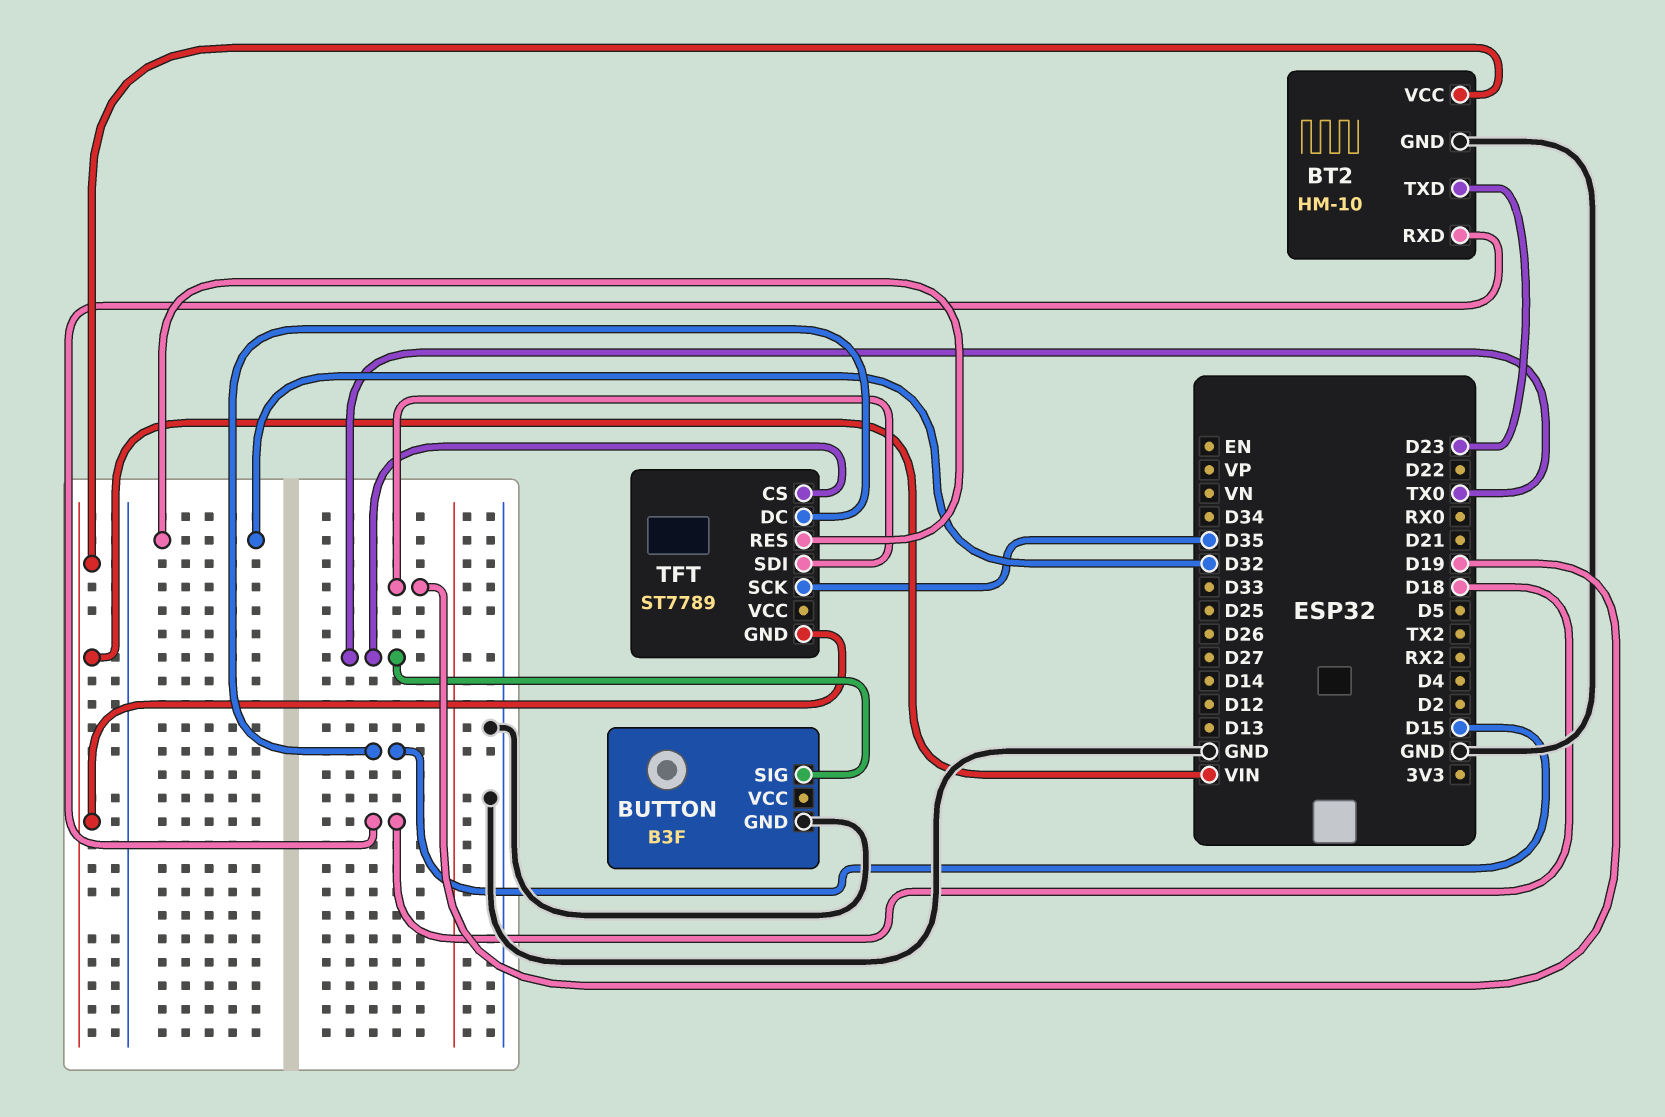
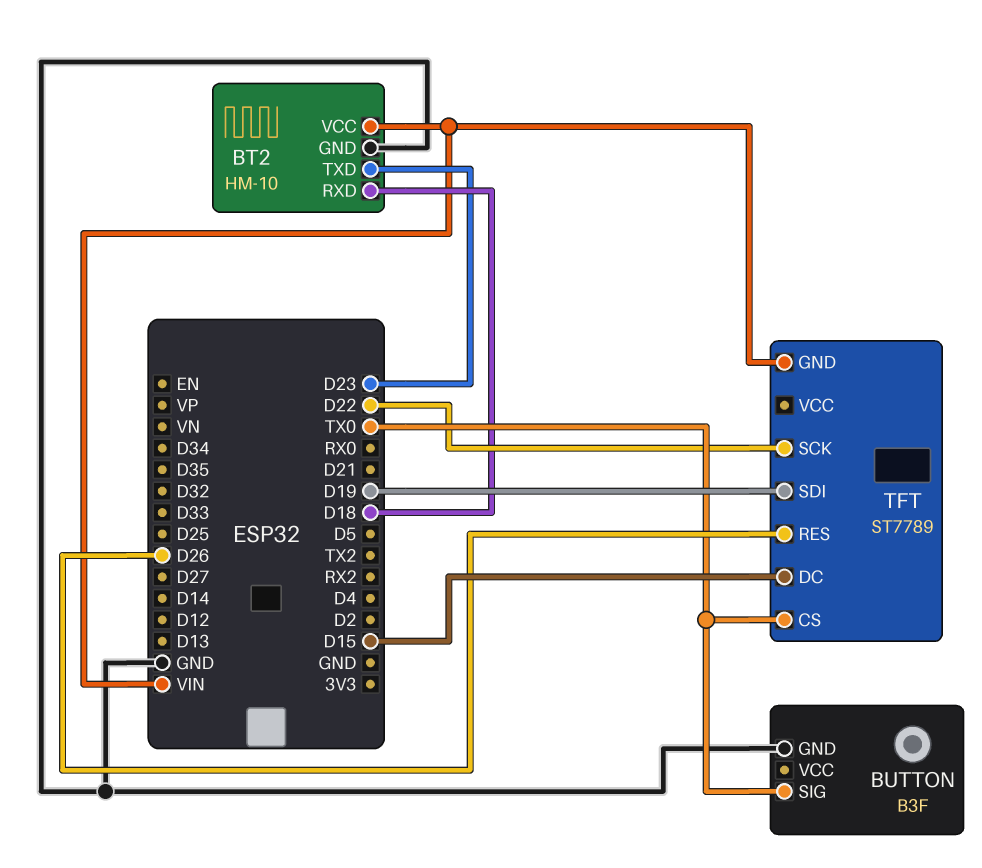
TFT pin RES: D32 -> D26
TFT pin SCK: D35 -> D22

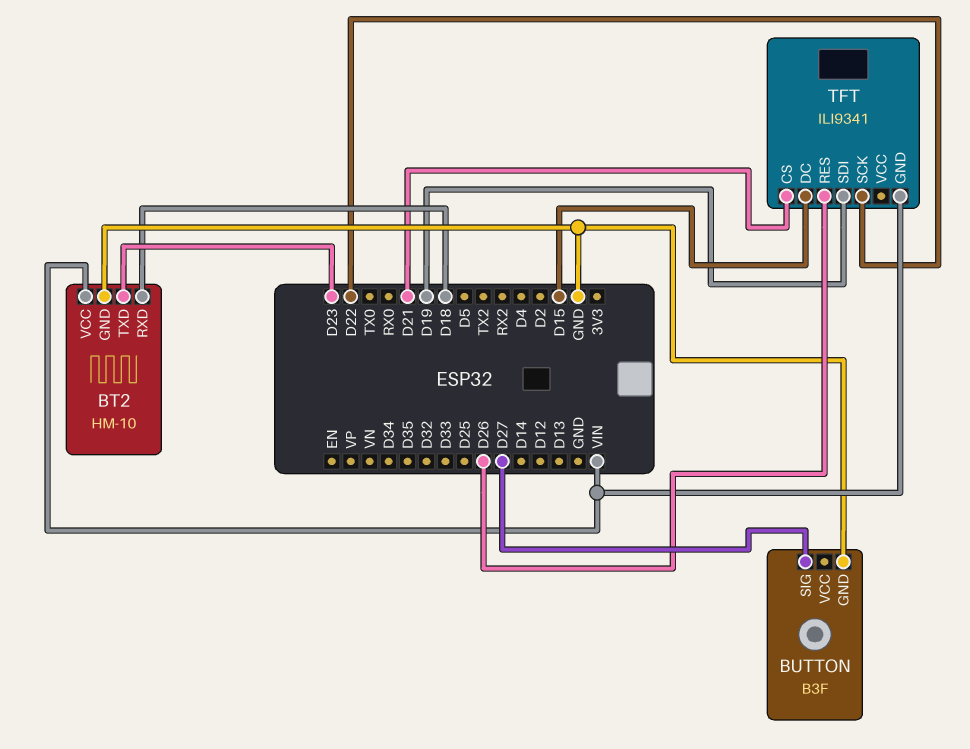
BUTTON pin SIG: TX0 -> D27
TFT: ST7789 -> ILI9341
TFT pin CS: TX0 -> D21

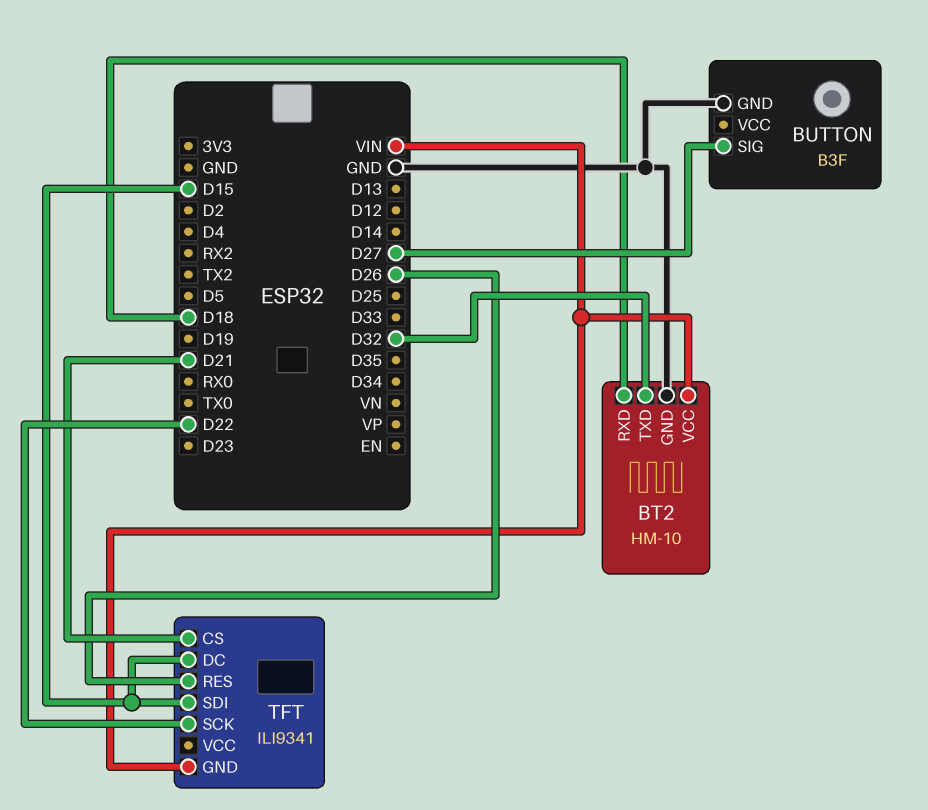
BT2 pin TXD: D23 -> D32
TFT pin SDI: D19 -> D15

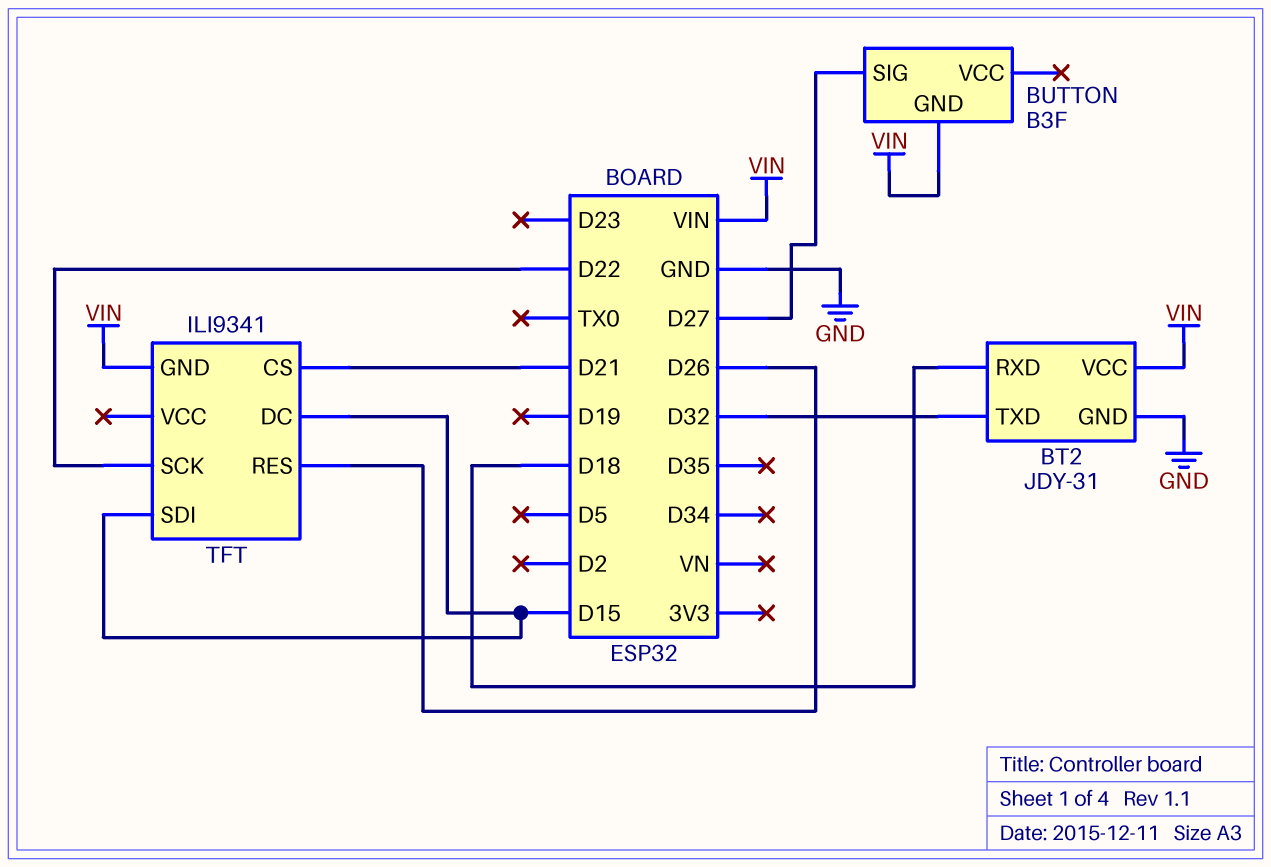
BT2: HM-10 -> JDY-31
BUTTON pin GND: GND -> VIN

